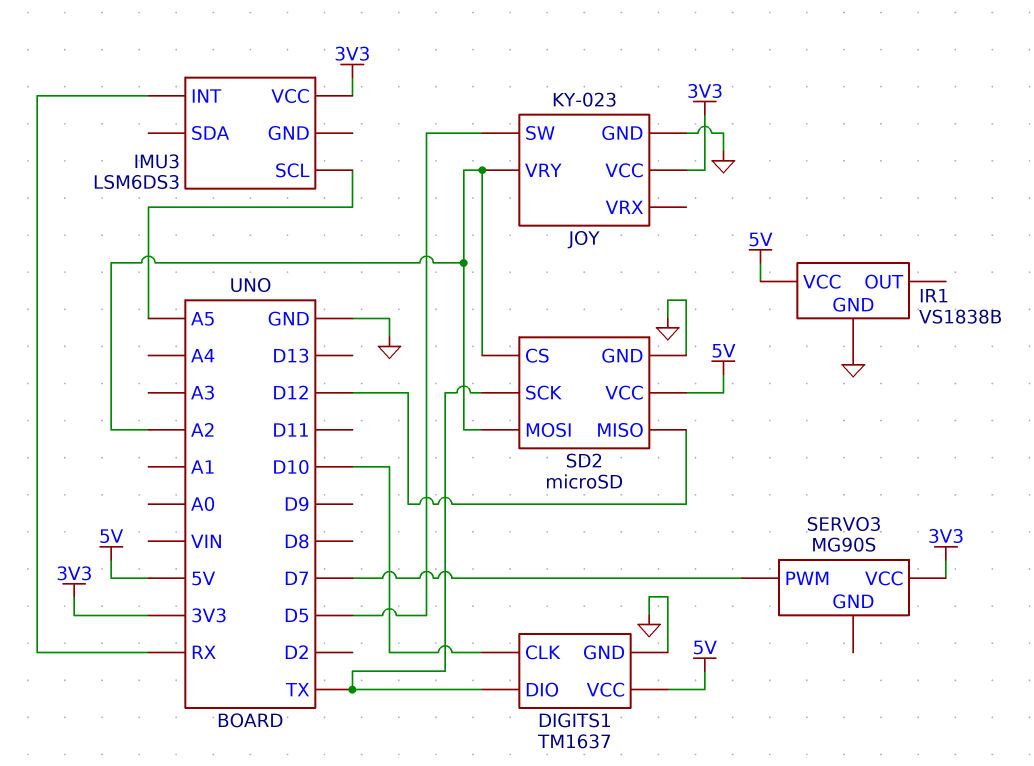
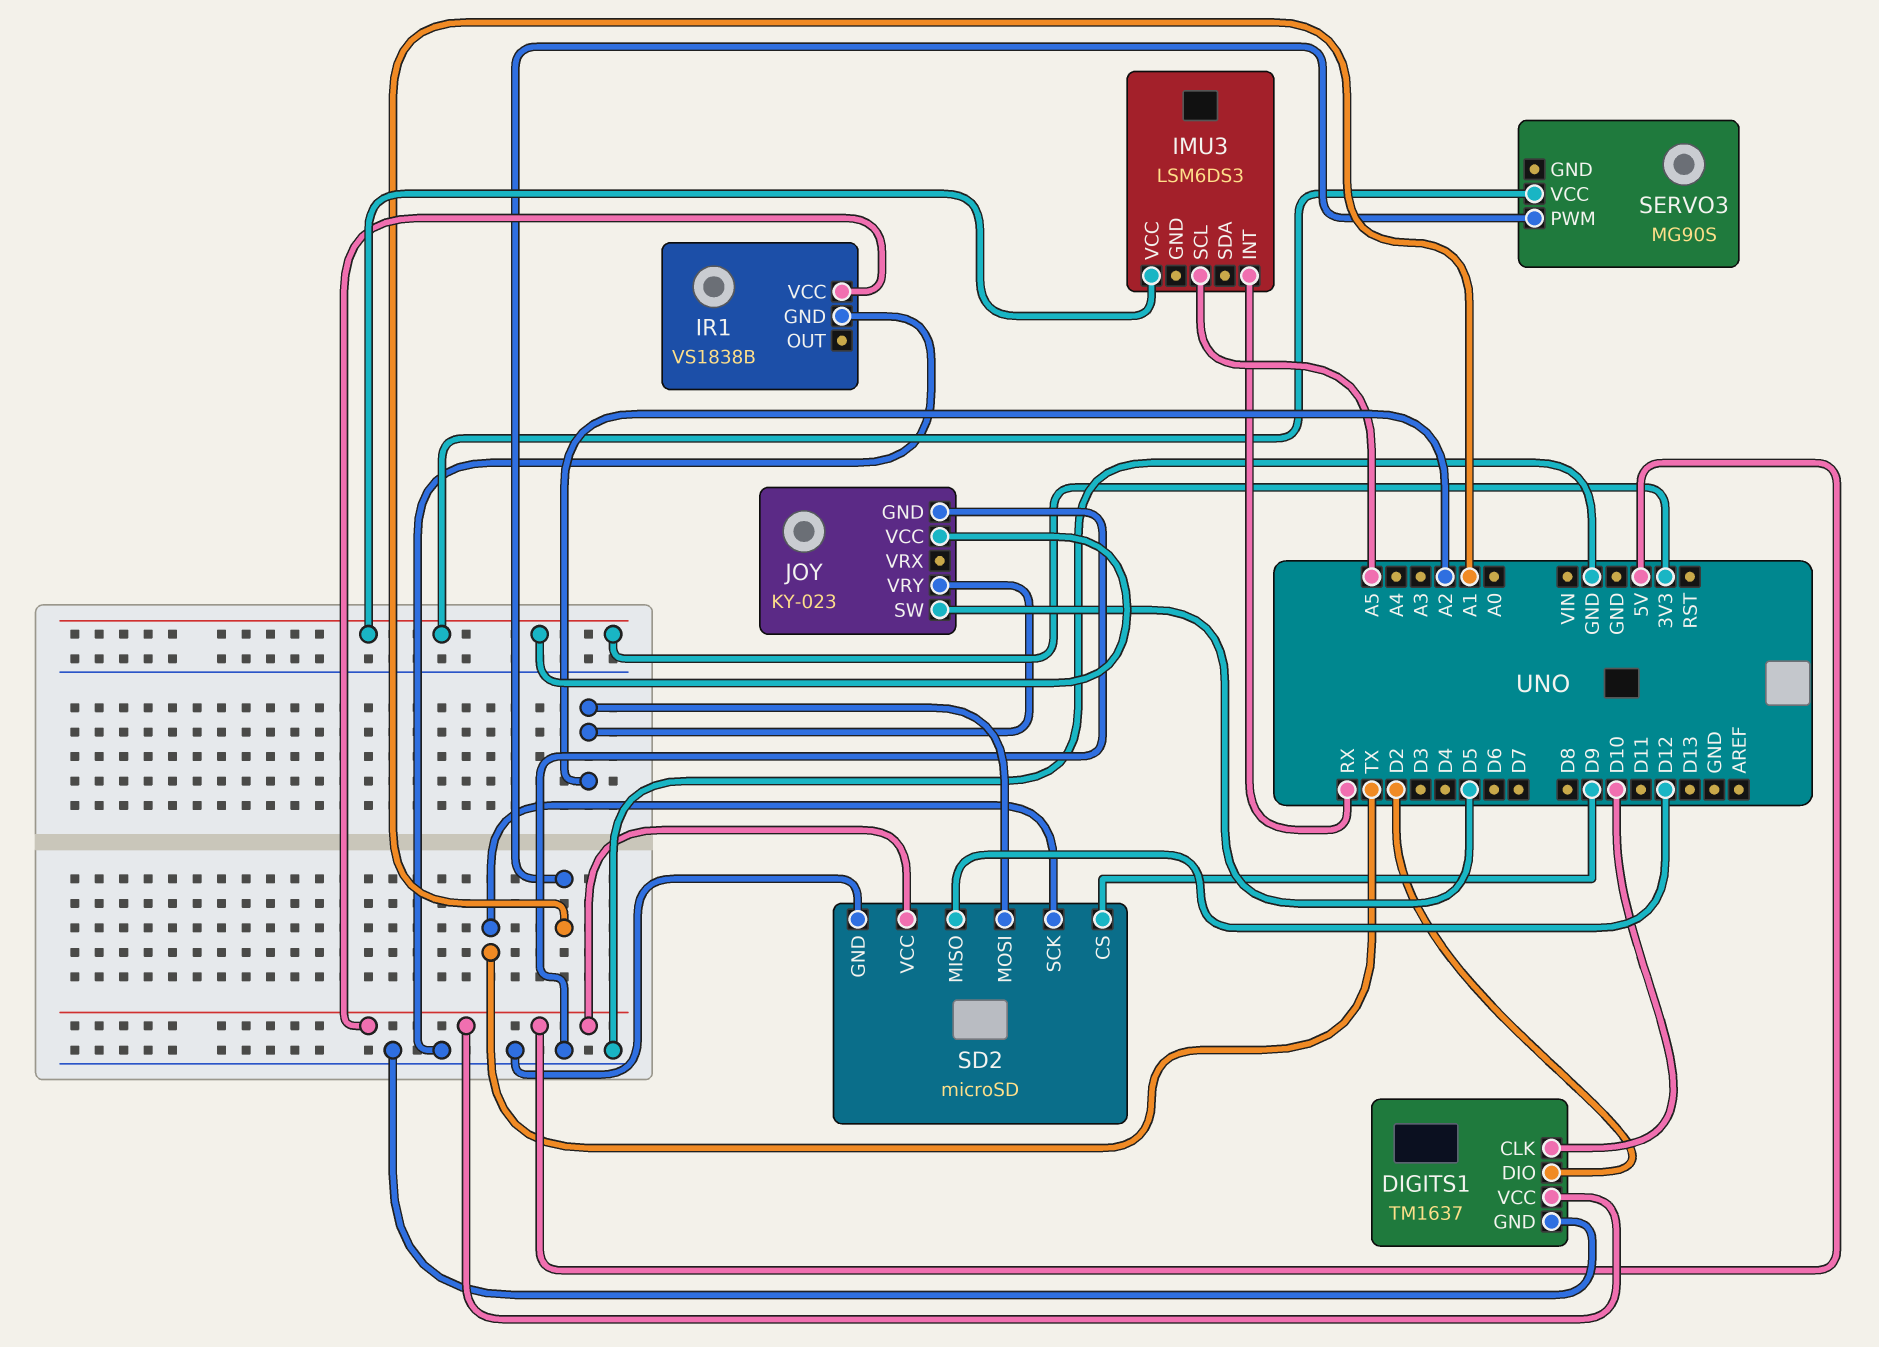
DIGITS1 pin DIO: TX -> D2
SD2 pin CS: A2 -> D9
SERVO3 pin PWM: D7 -> A1

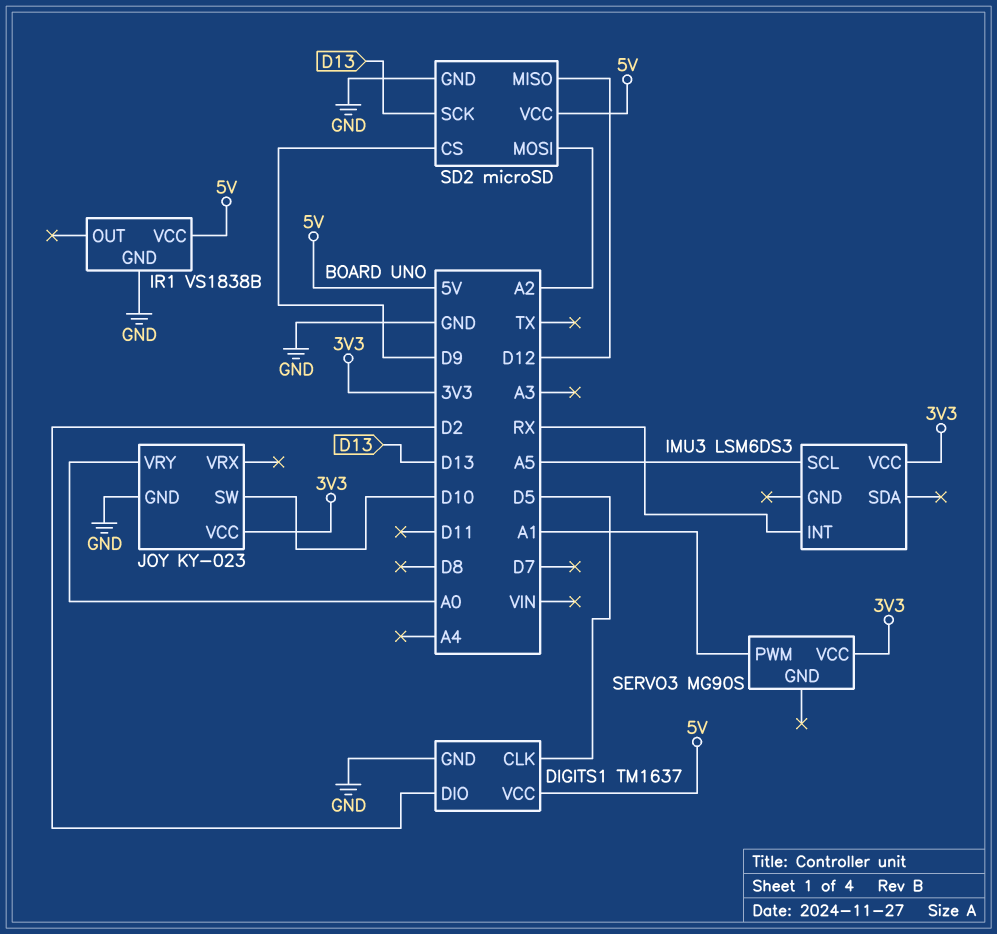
DIGITS1 pin CLK: D10 -> D5
JOY pin SW: D5 -> D10
JOY pin VRY: A2 -> A0
SD2 pin SCK: TX -> D13

